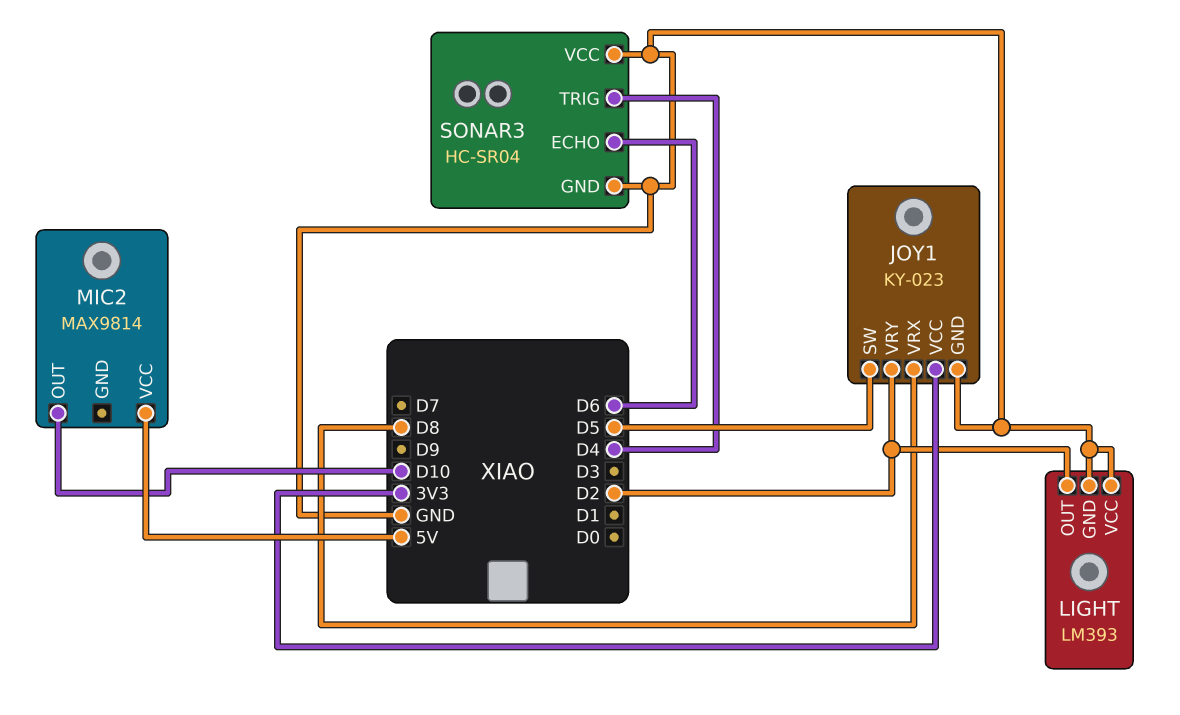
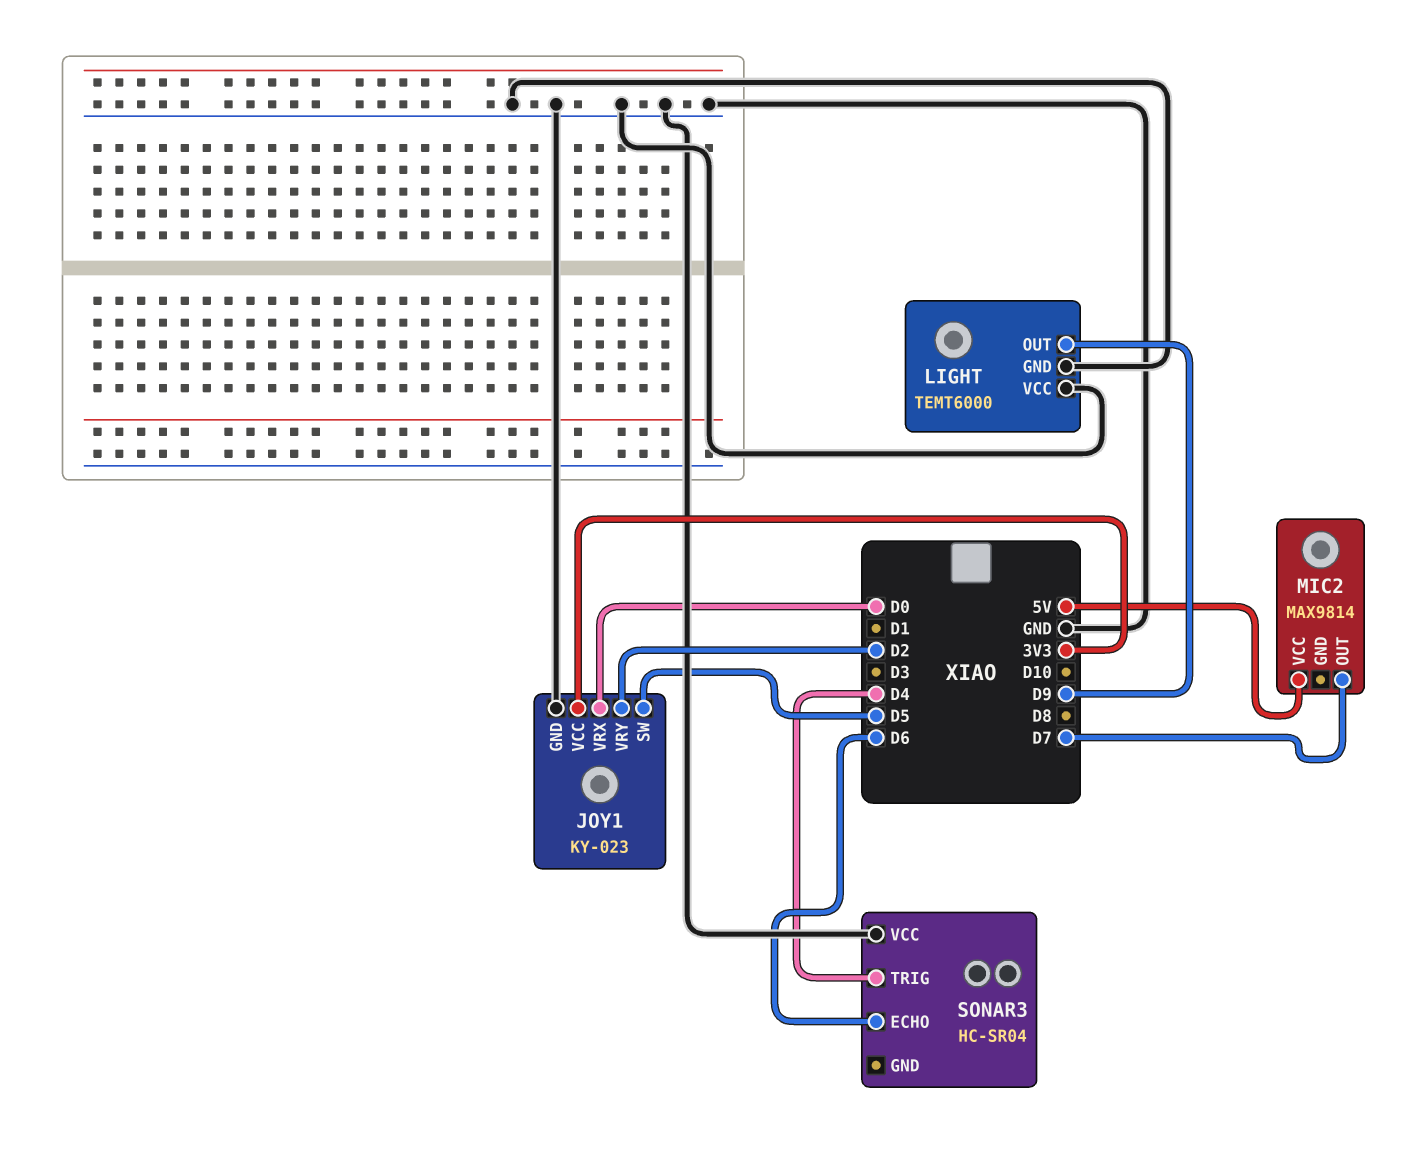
JOY1 pin VRX: D8 -> D0
LIGHT: LM393 -> TEMT6000
LIGHT pin OUT: D2 -> D9
MIC2 pin OUT: D10 -> D7
SONAR3 pin GND: GND -> none

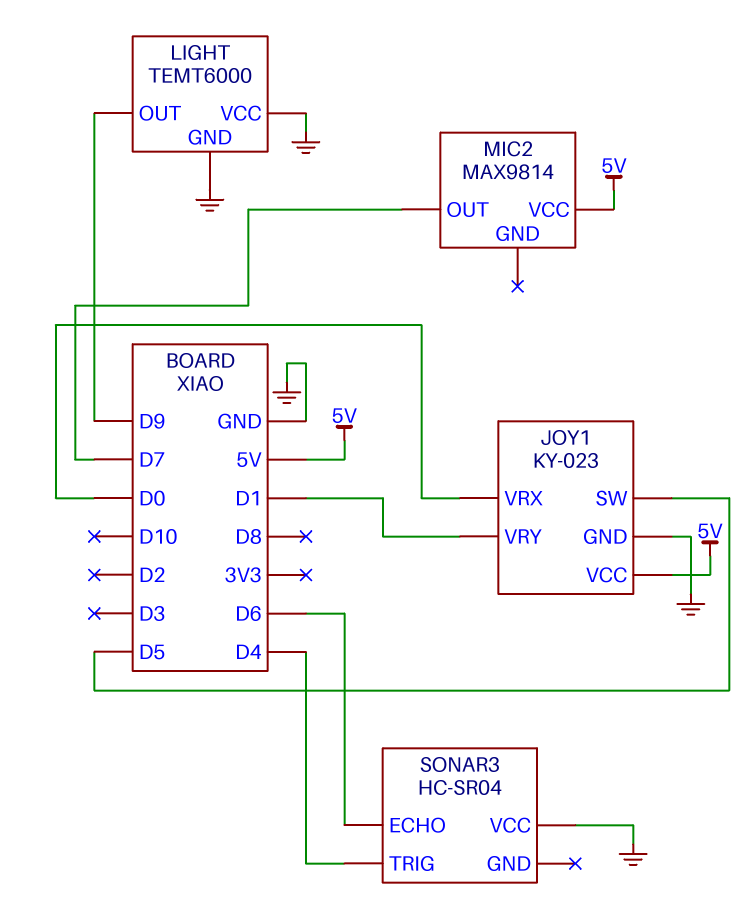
JOY1 pin VCC: 3V3 -> 5V
JOY1 pin VRY: D2 -> D1

